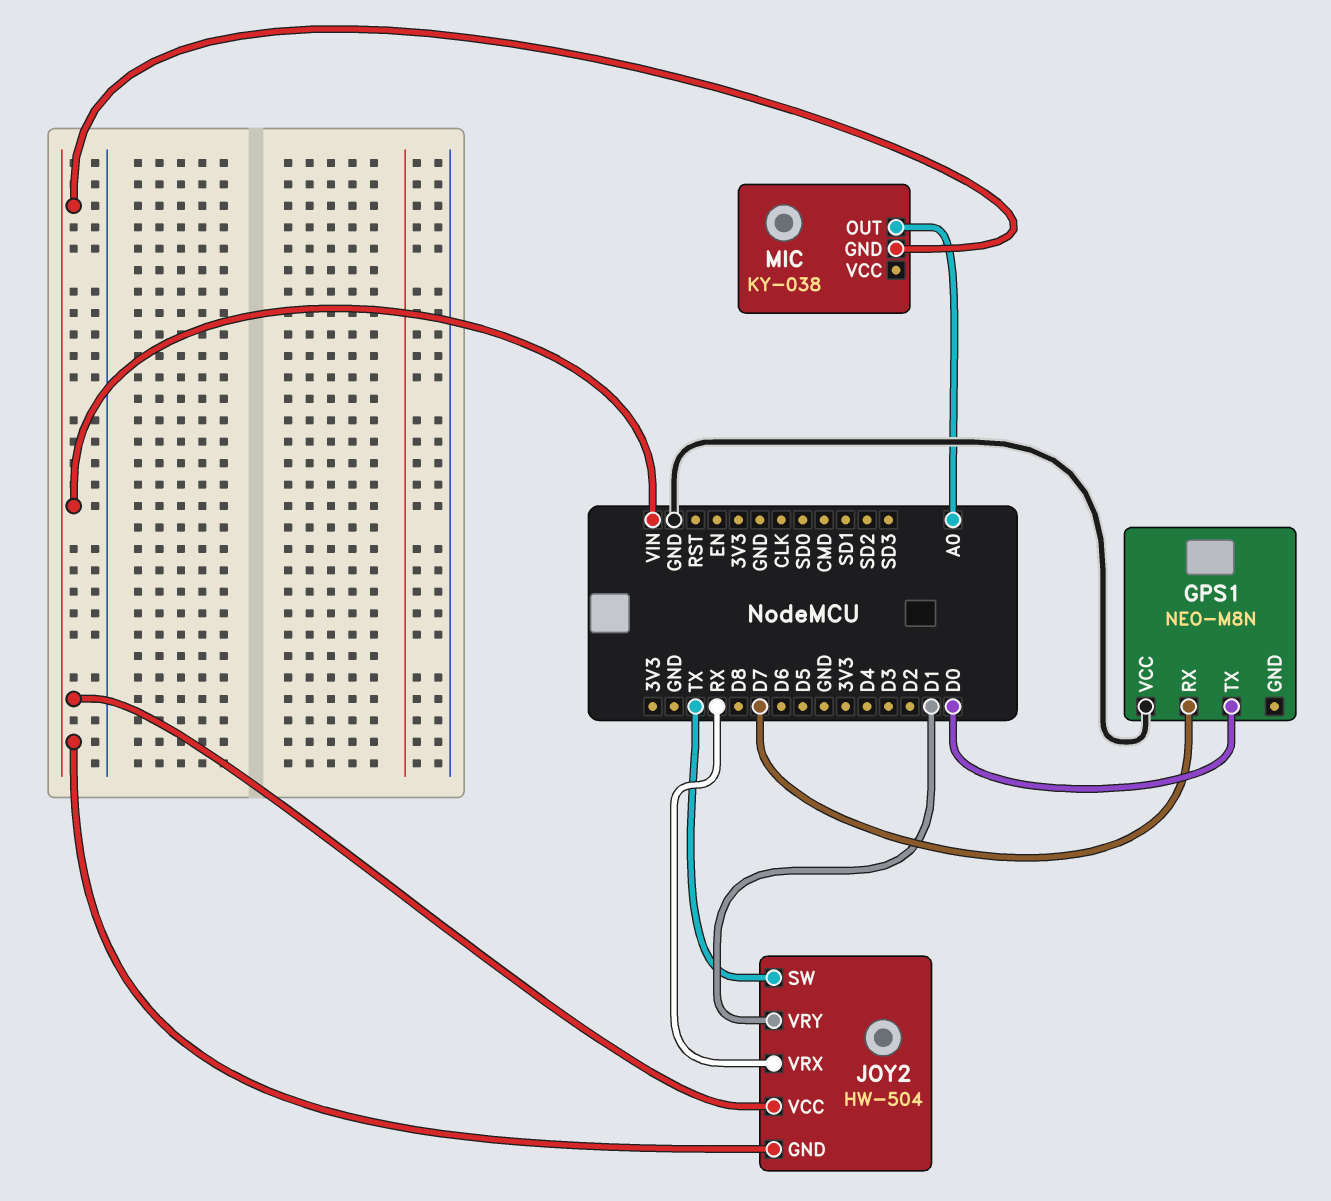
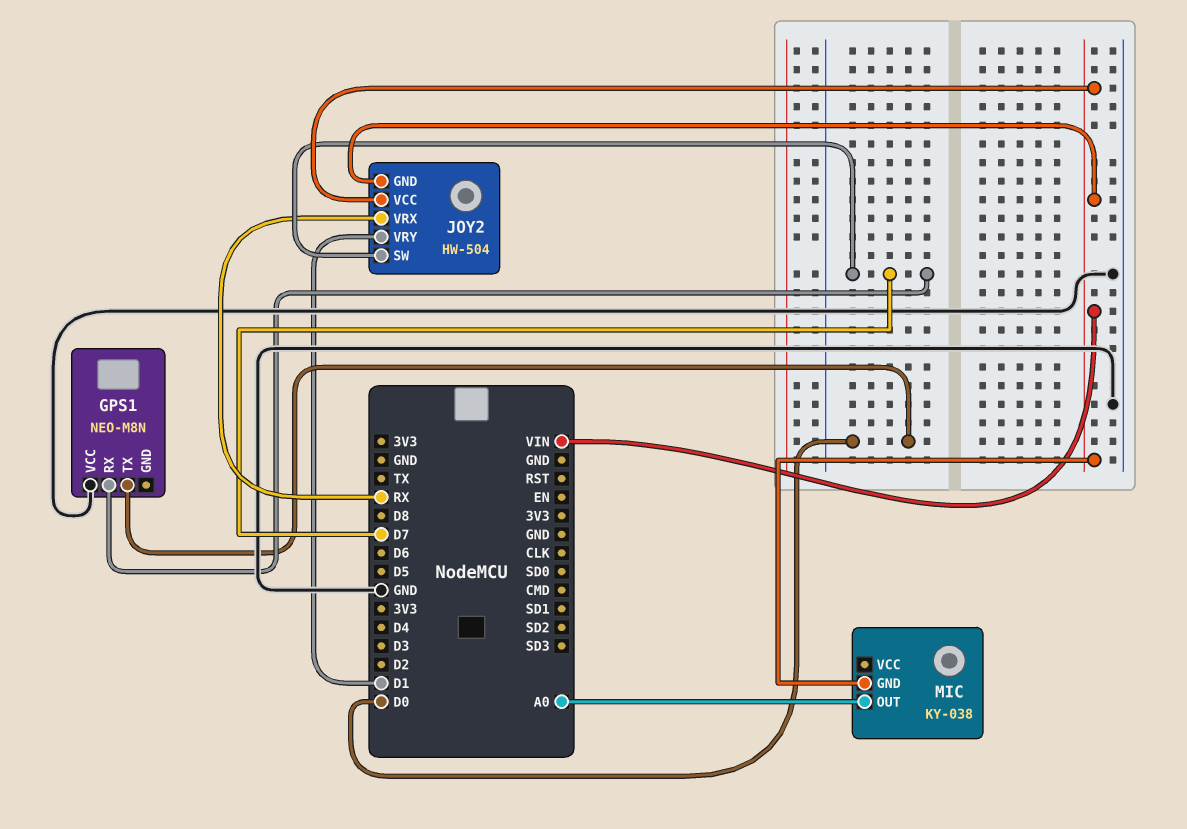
JOY2 pin SW: TX -> D7

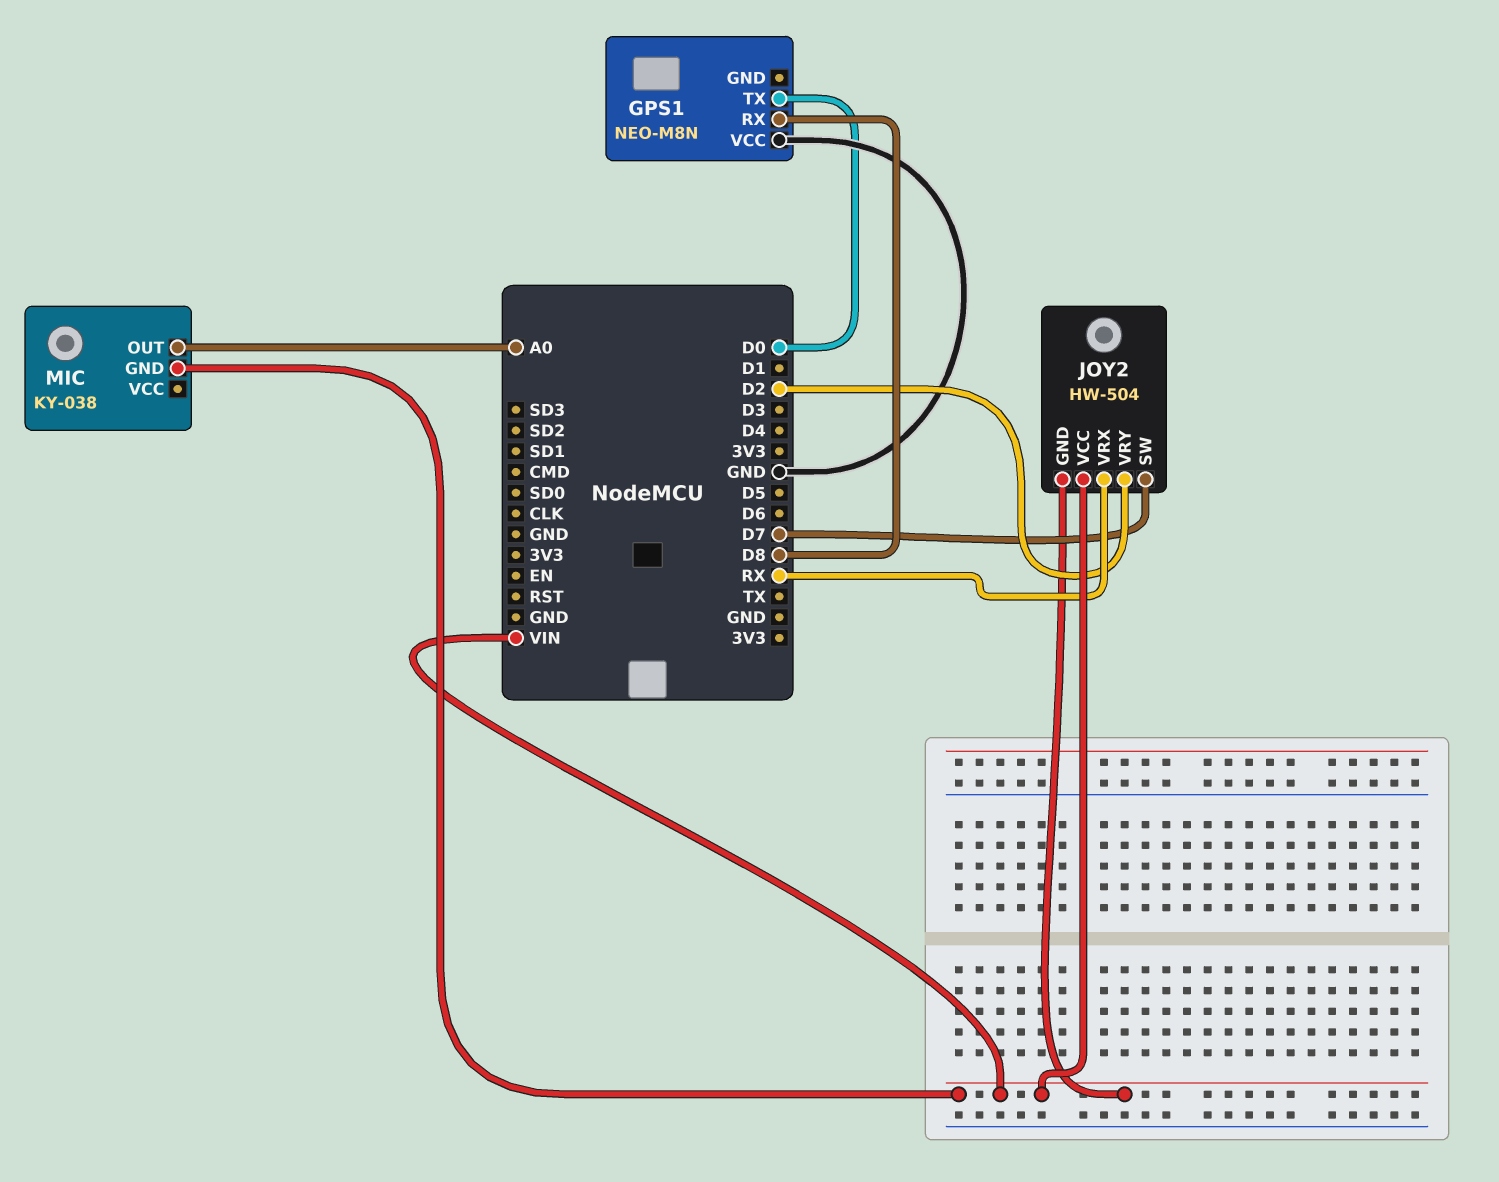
GPS1 pin RX: D7 -> D8
JOY2 pin VRY: D1 -> D2

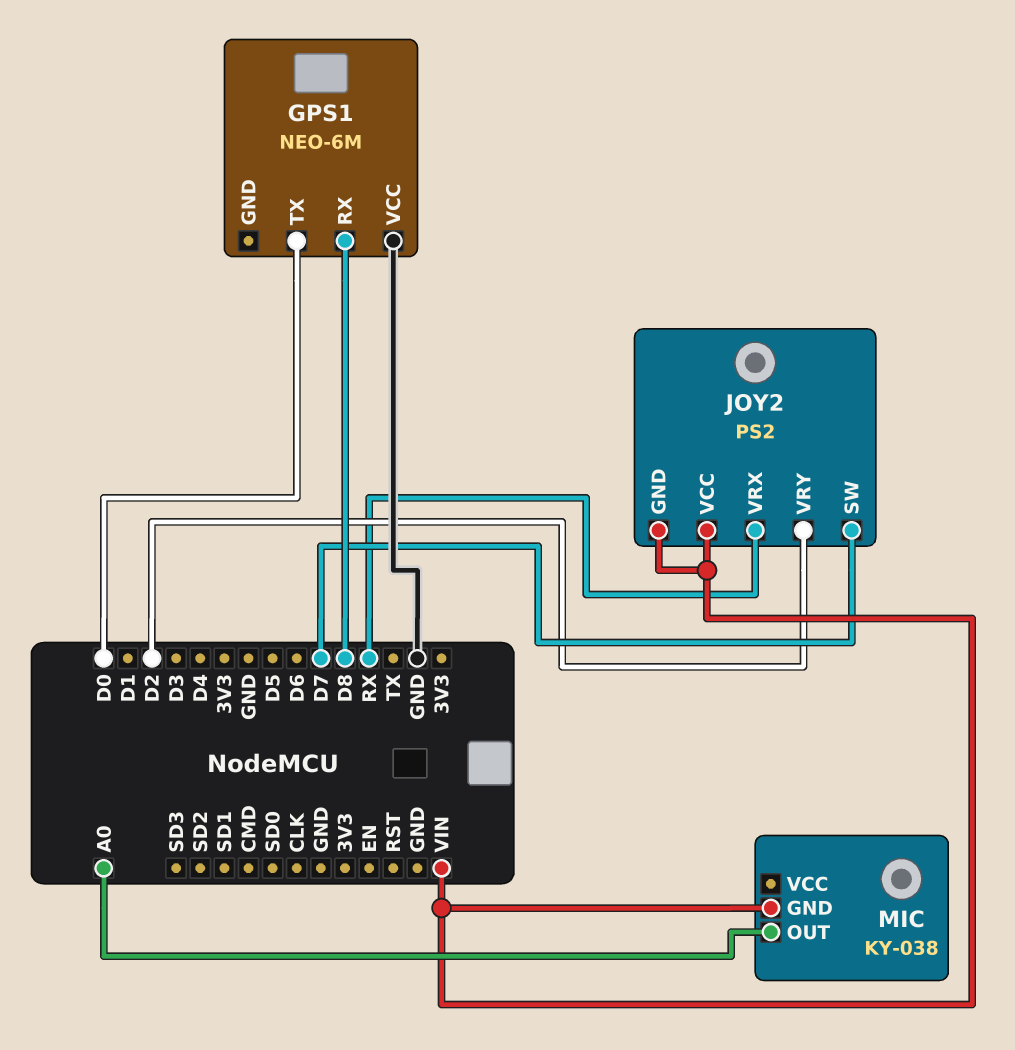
GPS1: NEO-M8N -> NEO-6M
JOY2: HW-504 -> PS2

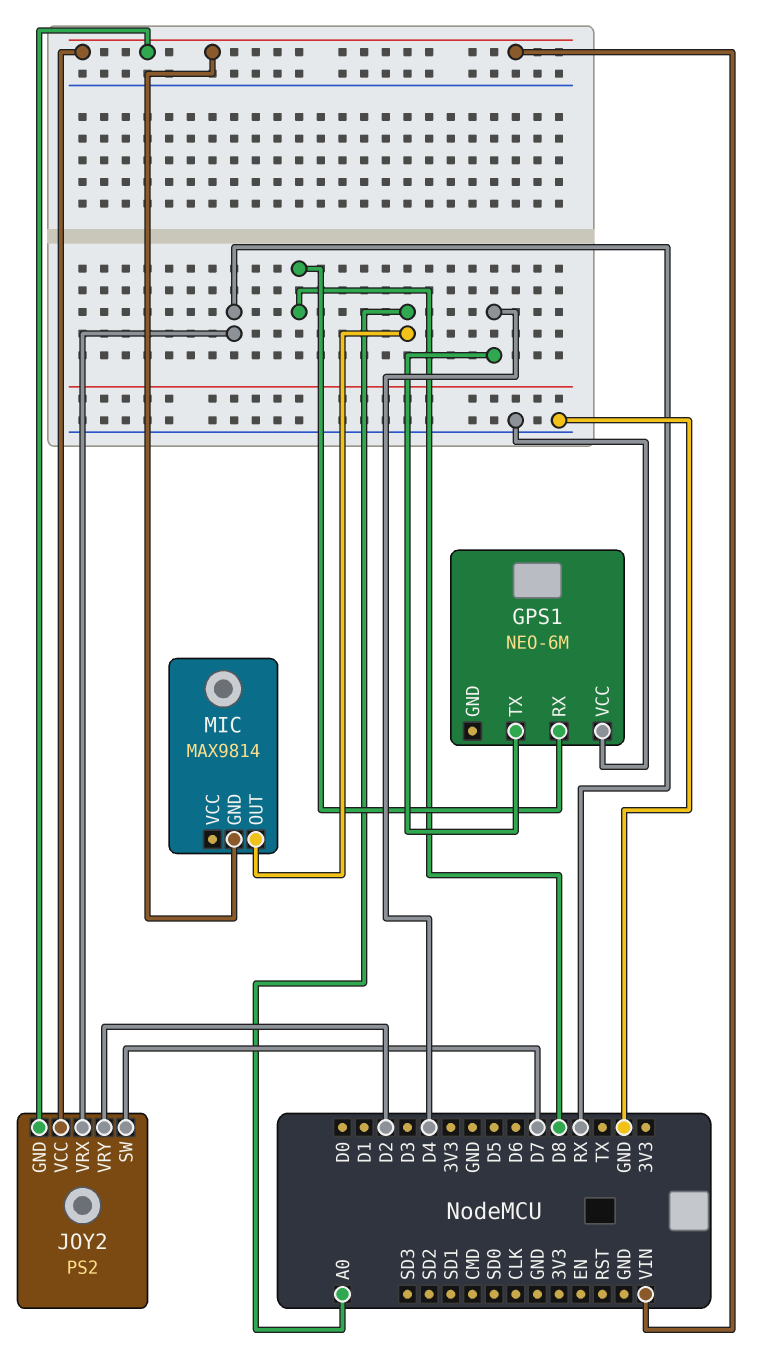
GPS1 pin TX: D0 -> D4
MIC: KY-038 -> MAX9814

